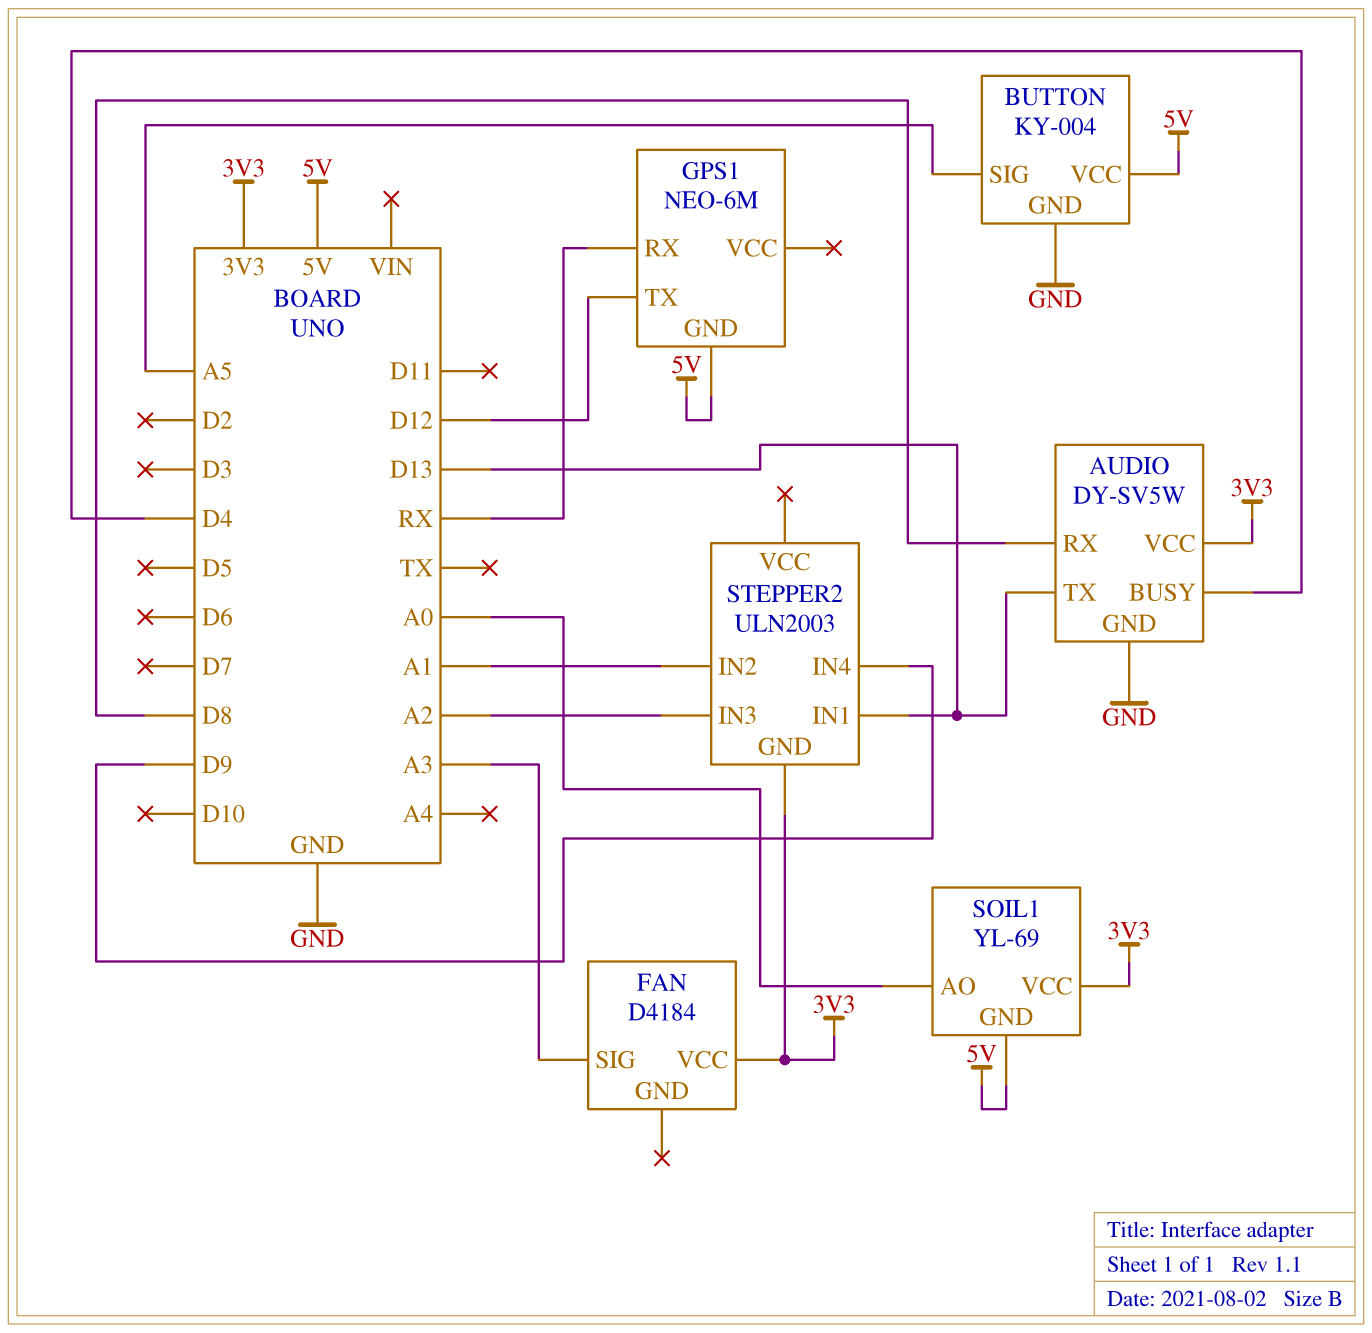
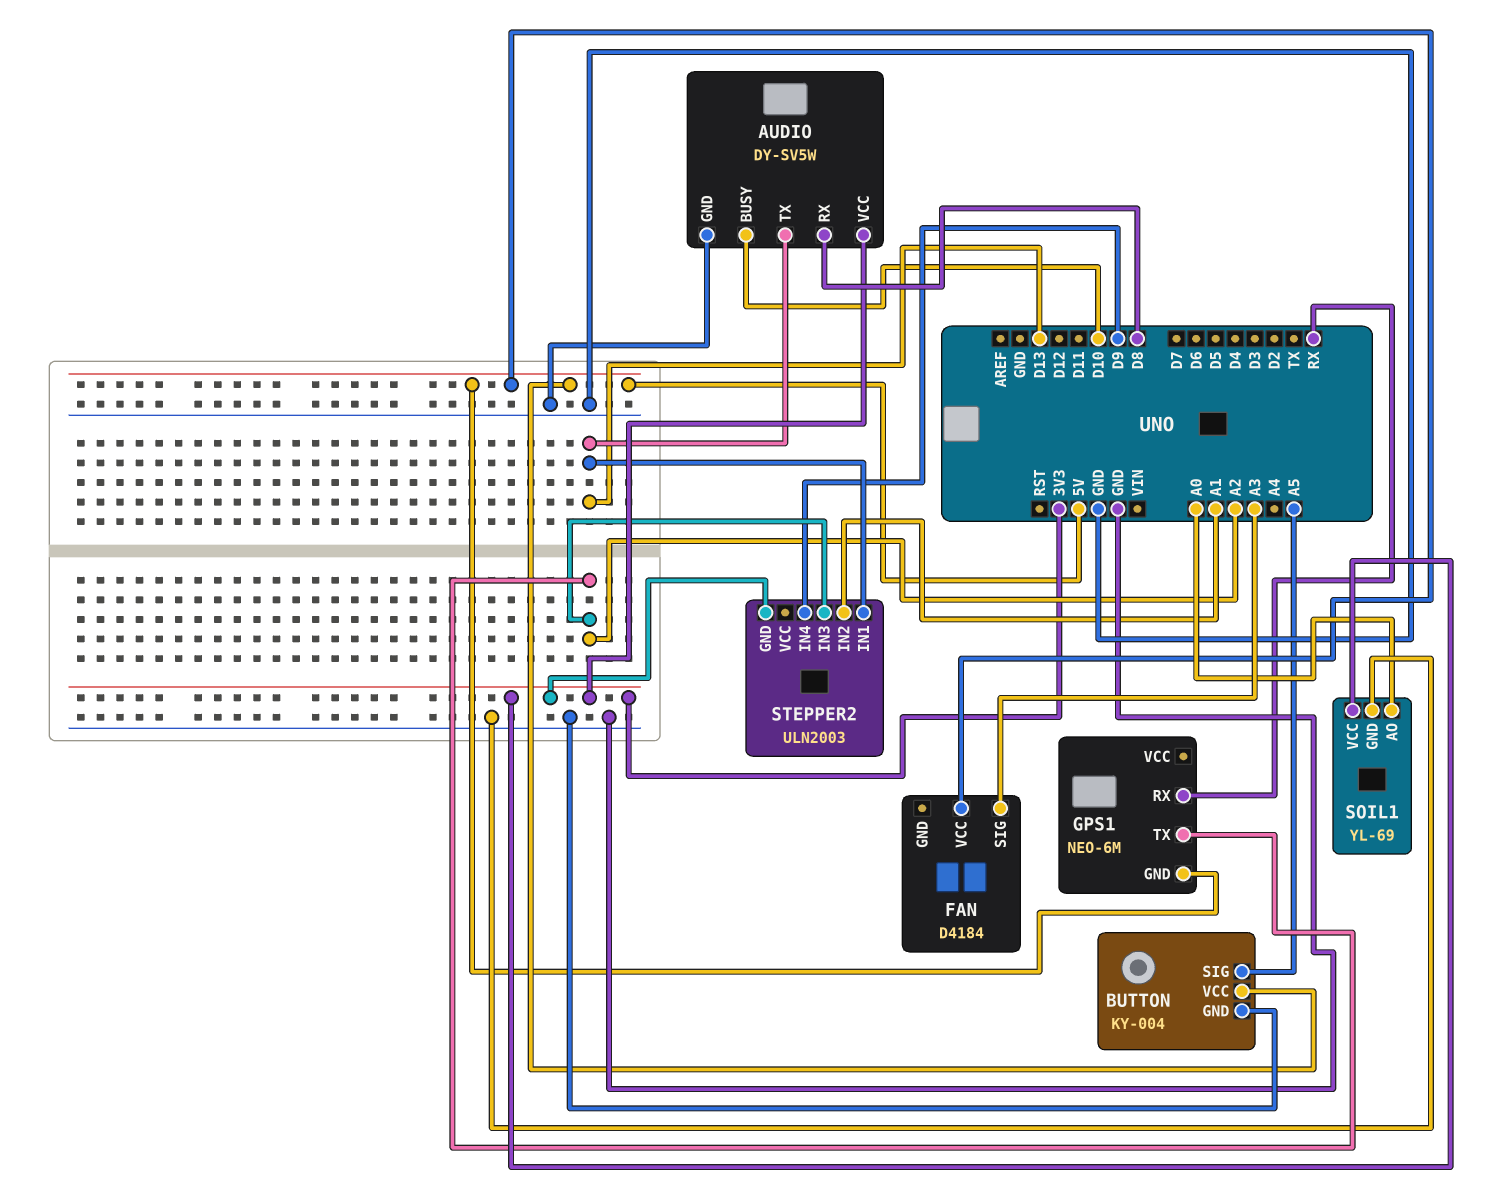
AUDIO pin BUSY: D4 -> D10
FAN pin VCC: 3V3 -> 5V
GPS1 pin TX: D12 -> A2
SOIL1 pin GND: 5V -> GND

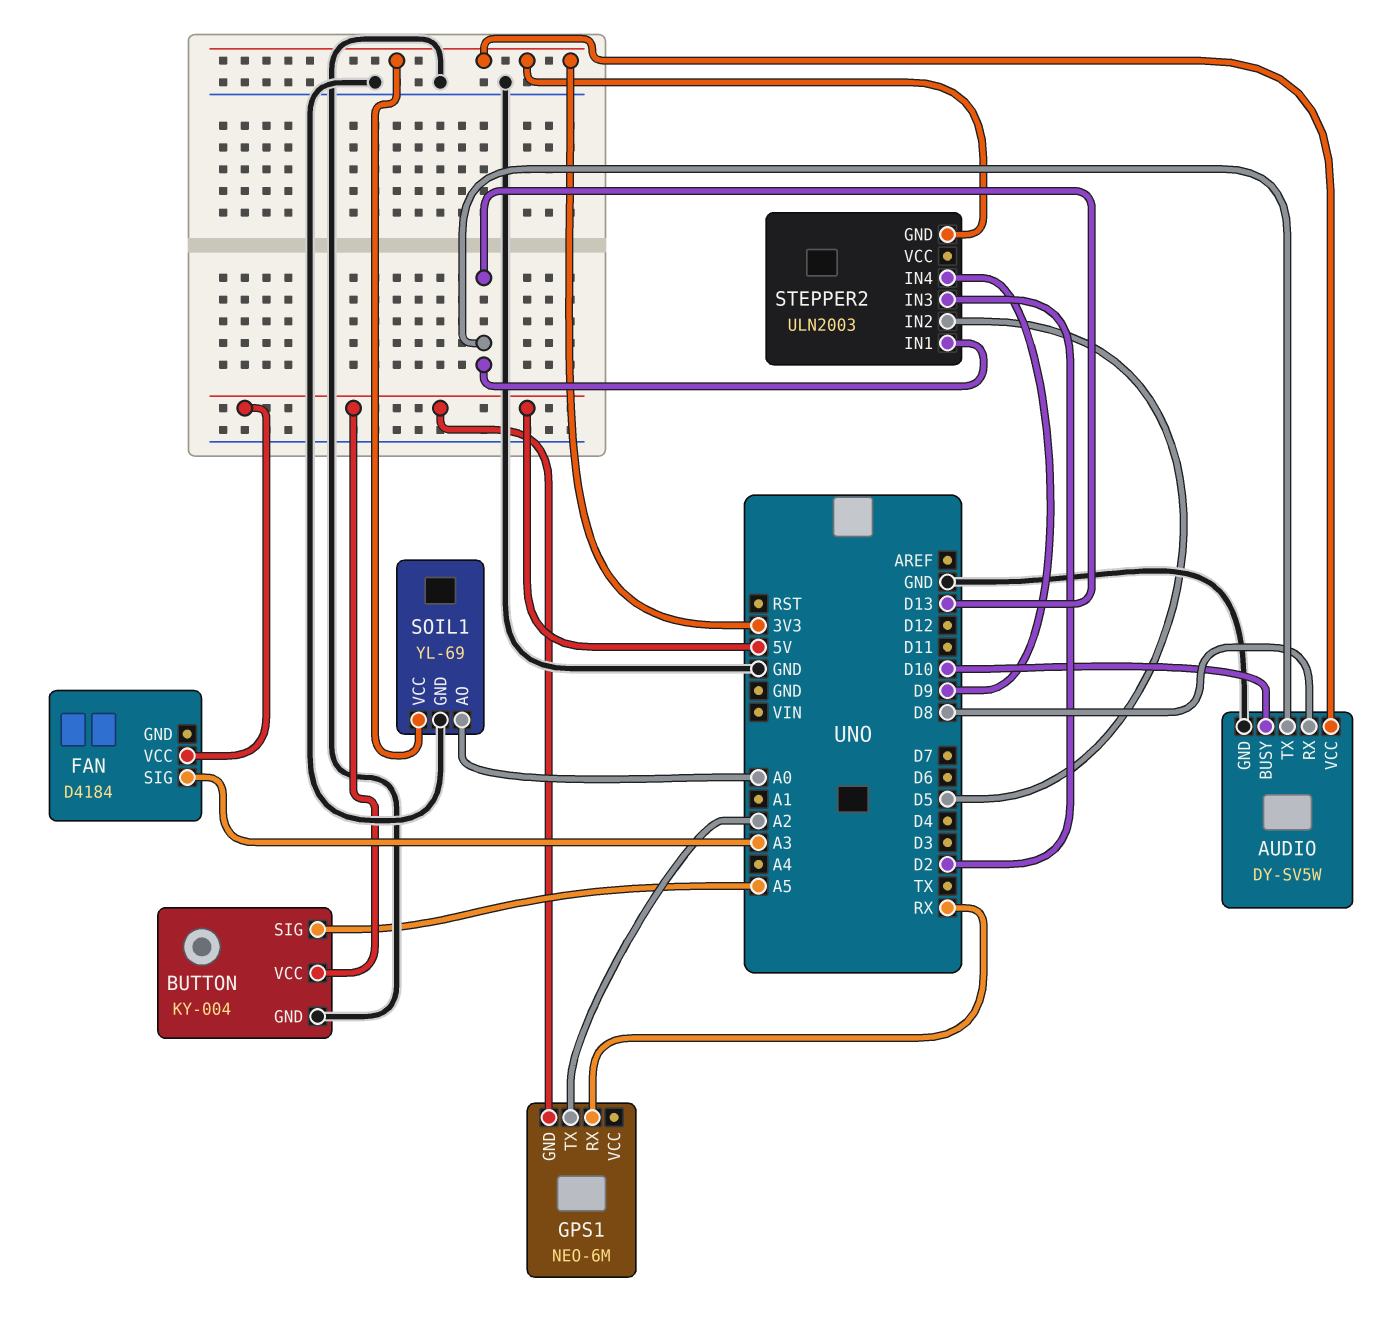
STEPPER2 pin IN2: A1 -> D5
STEPPER2 pin IN3: A2 -> D2

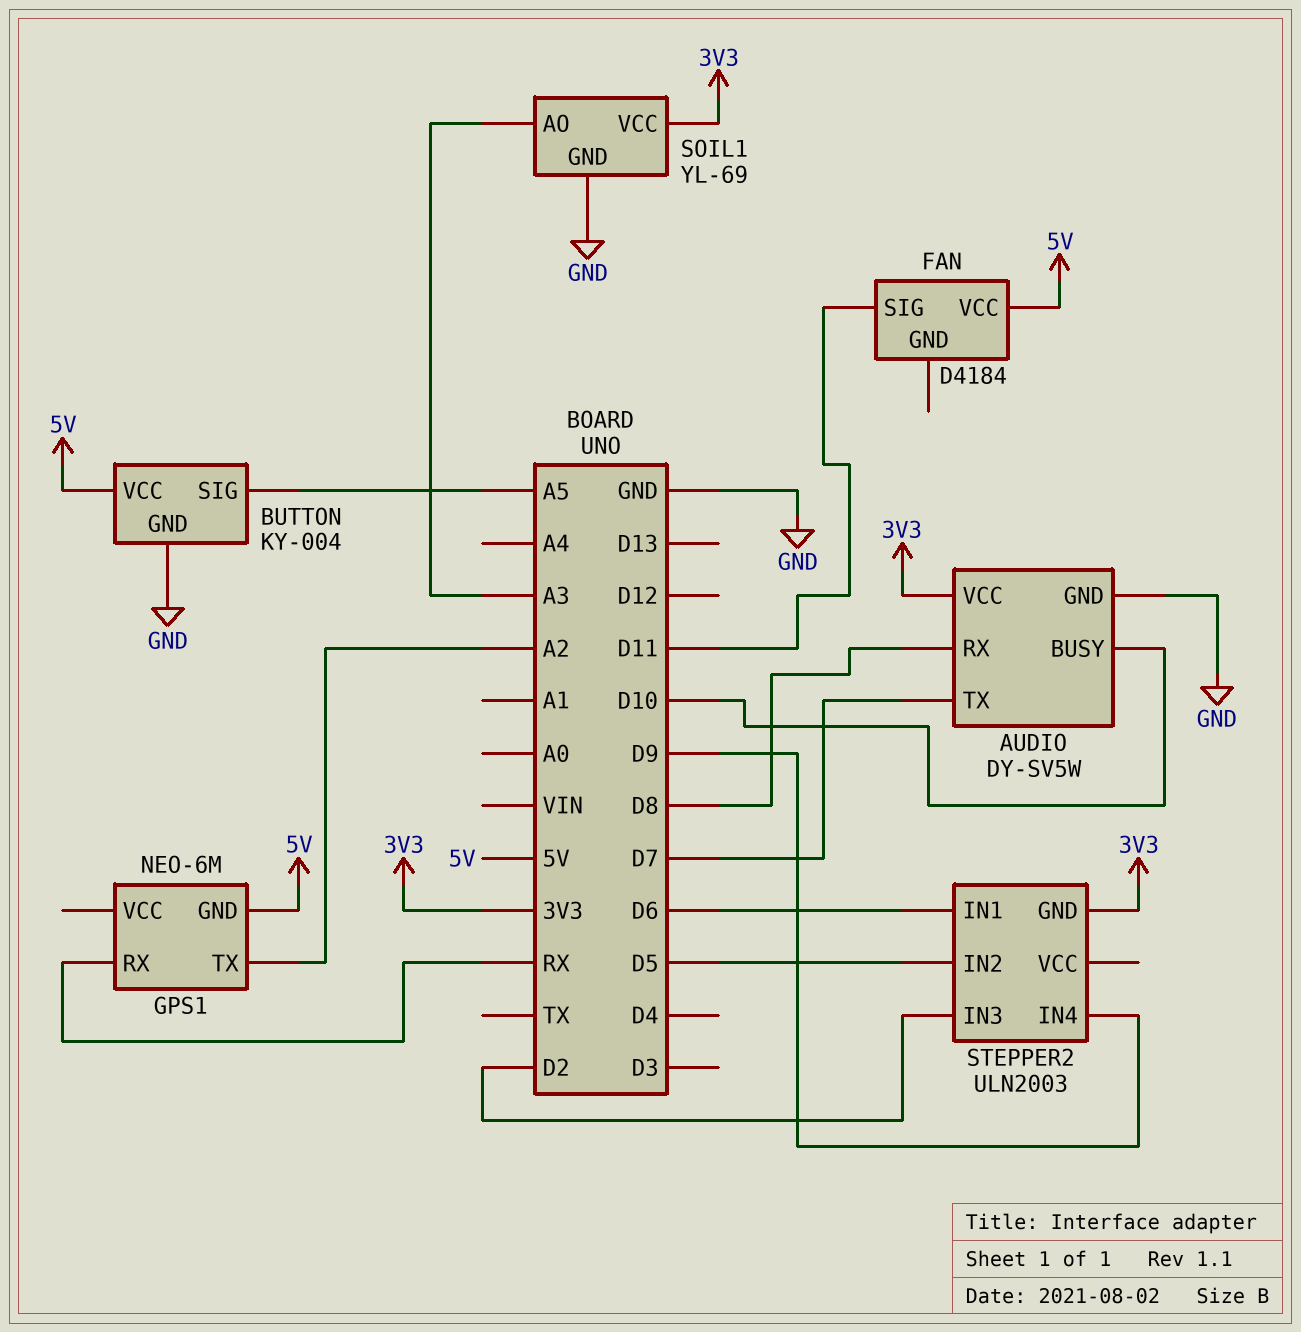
AUDIO pin TX: D13 -> D7
FAN pin SIG: A3 -> D11
SOIL1 pin AO: A0 -> A3
STEPPER2 pin IN1: D13 -> D6

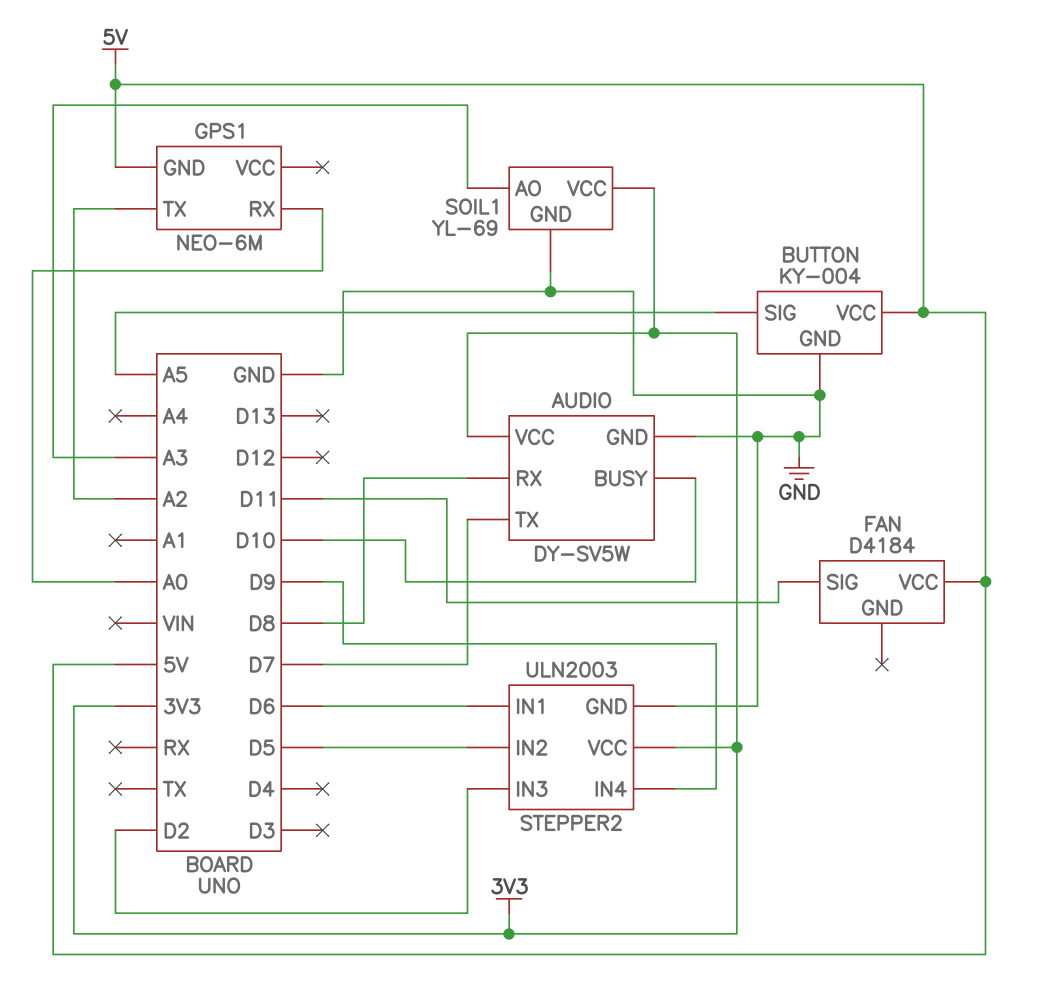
GPS1 pin RX: RX -> A0
STEPPER2 pin GND: 3V3 -> GND
STEPPER2 pin VCC: none -> 3V3

